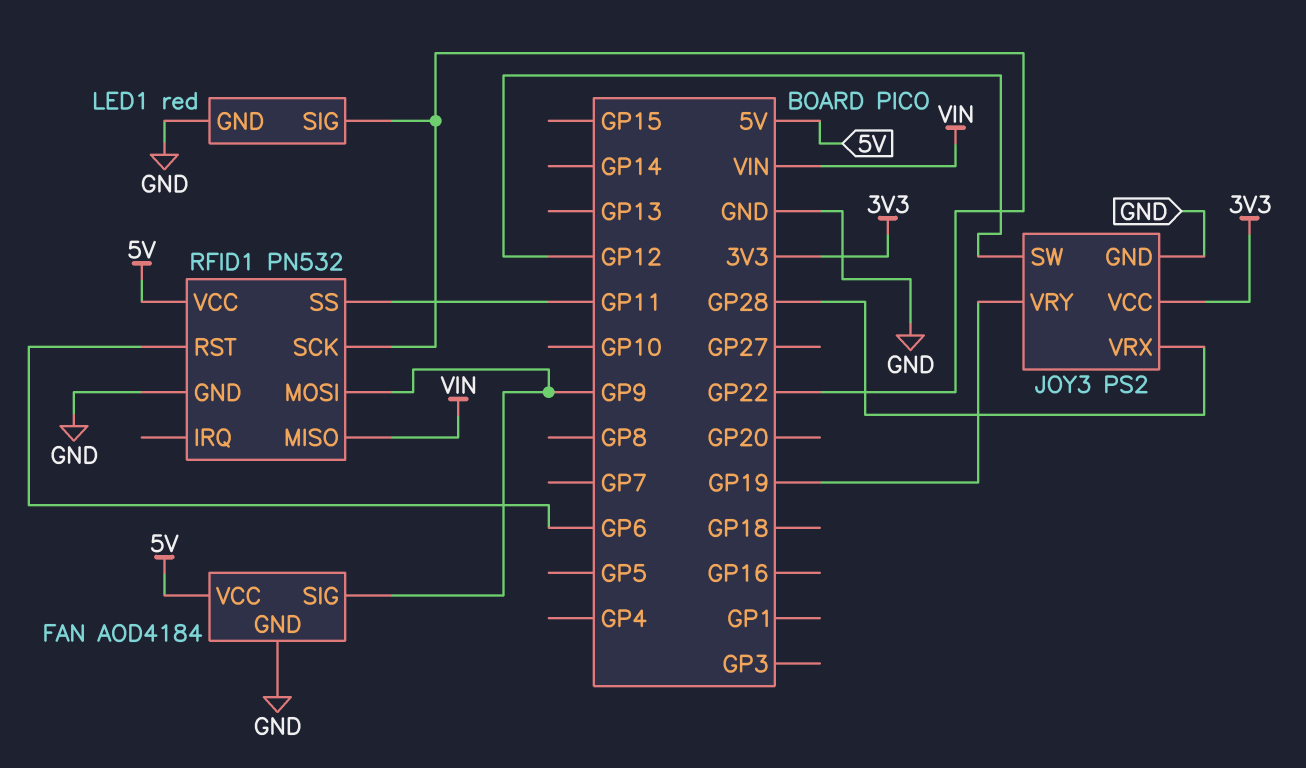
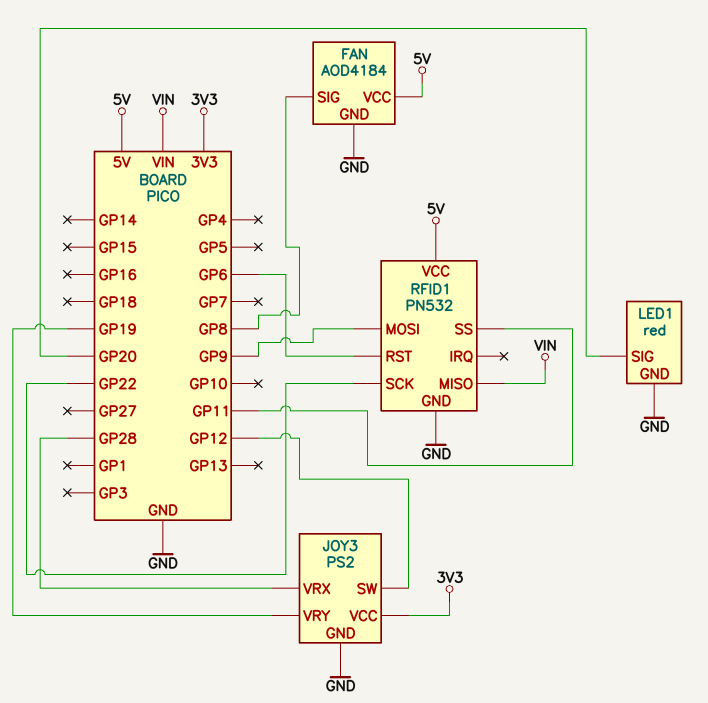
FAN pin SIG: GP9 -> GP8
LED1 pin SIG: GP22 -> GP20

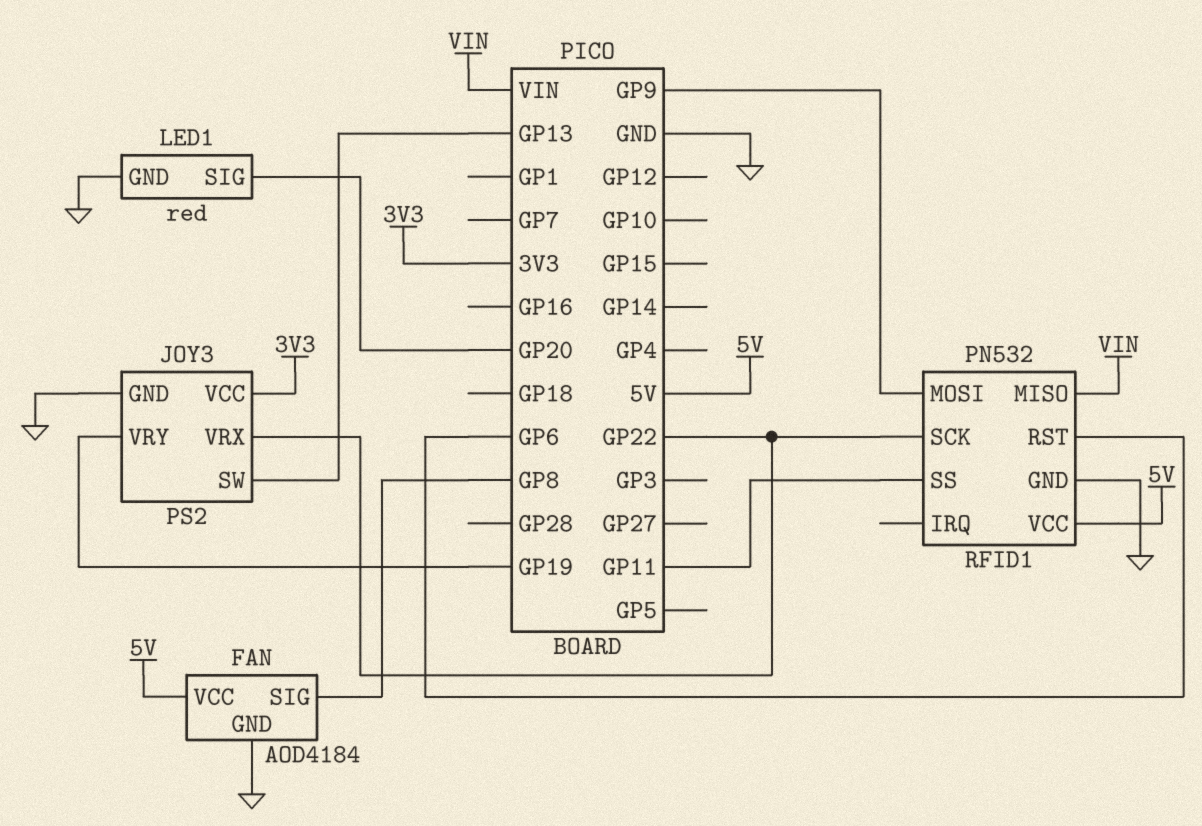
JOY3 pin SW: GP12 -> GP13
JOY3 pin VRX: GP28 -> GP22

